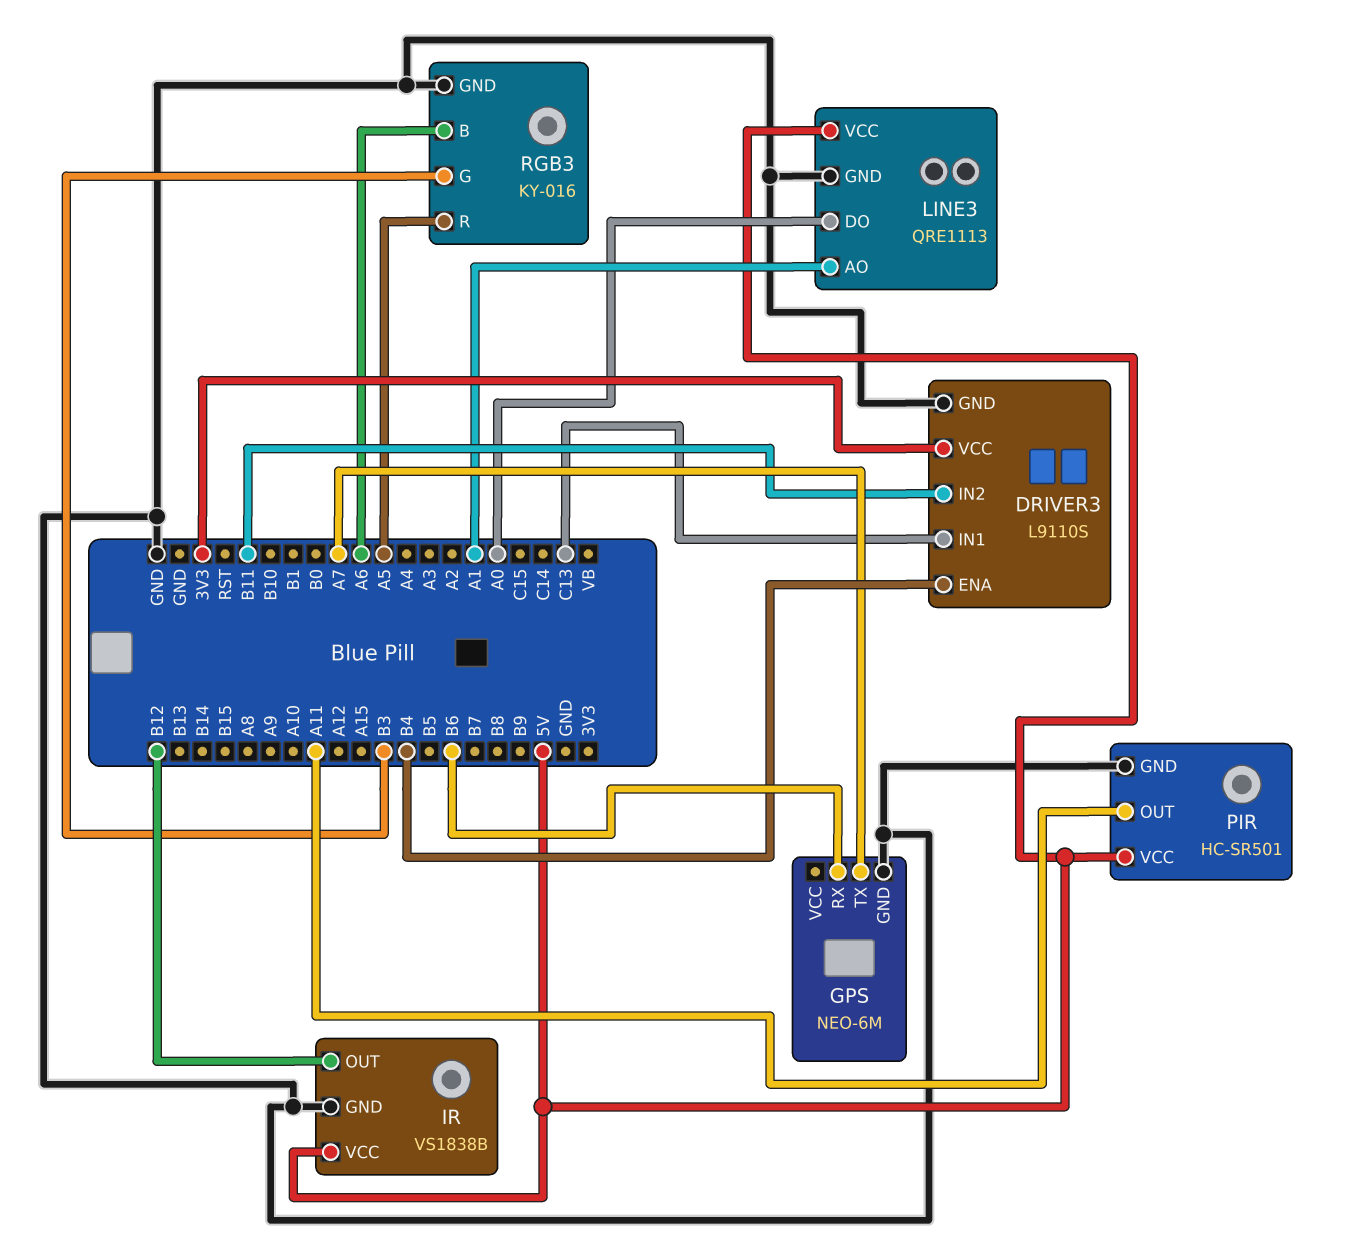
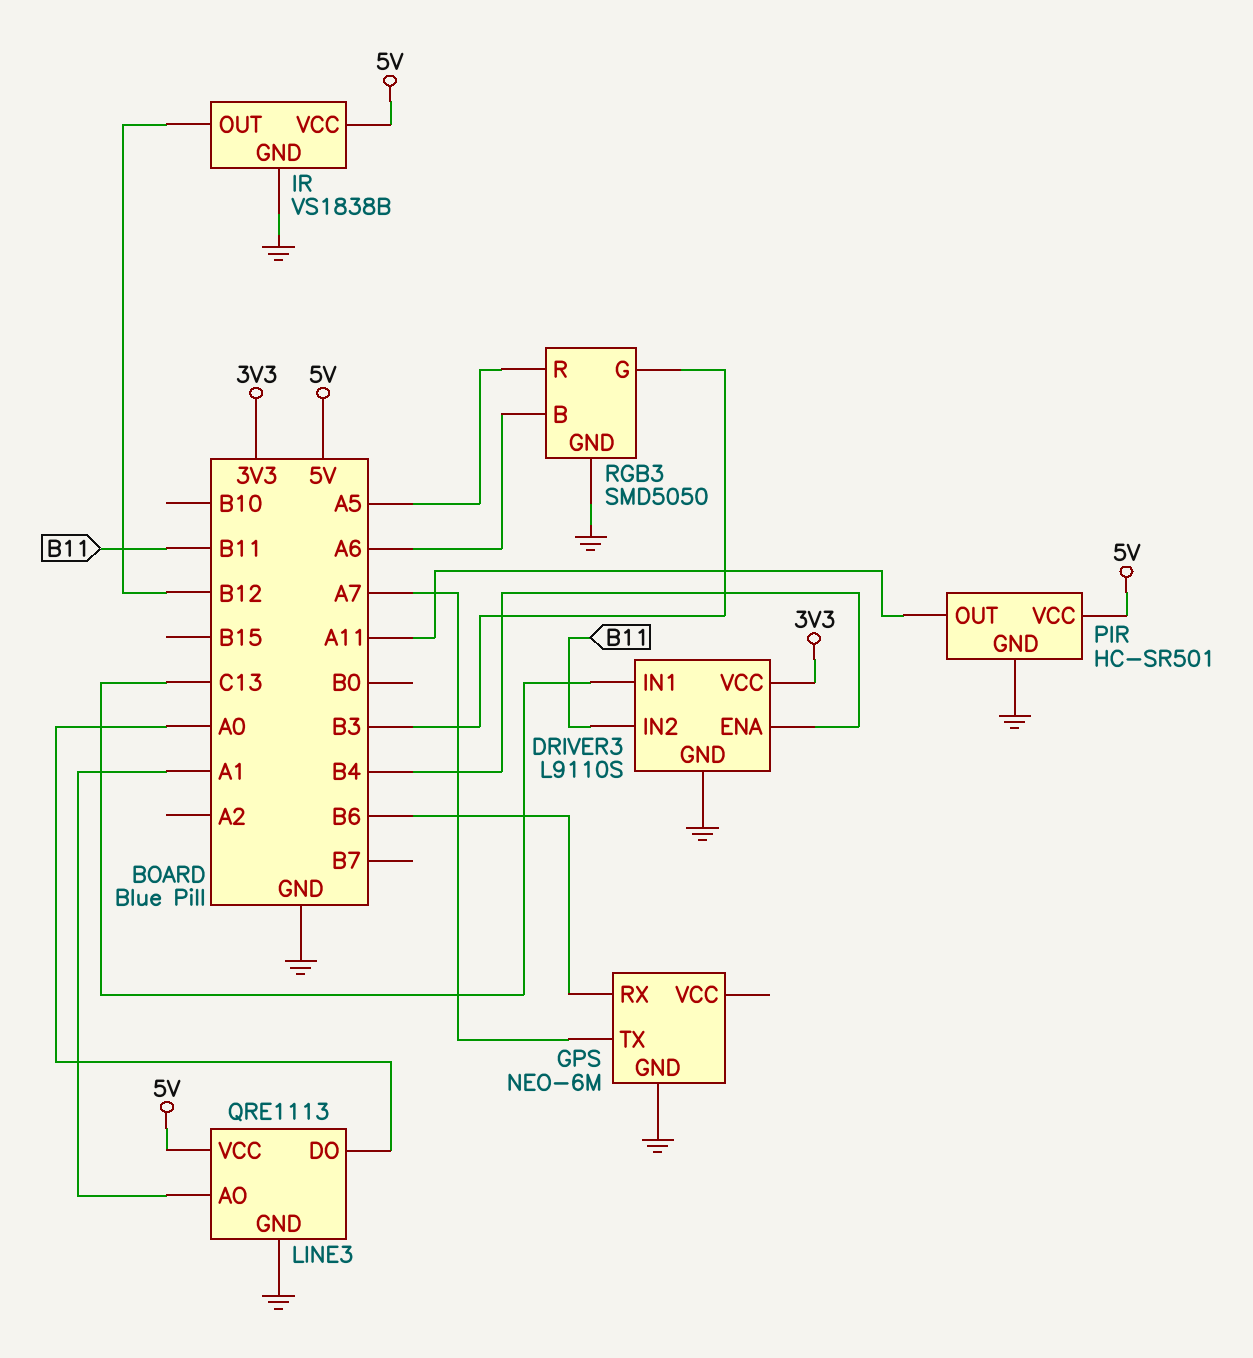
RGB3: KY-016 -> SMD5050

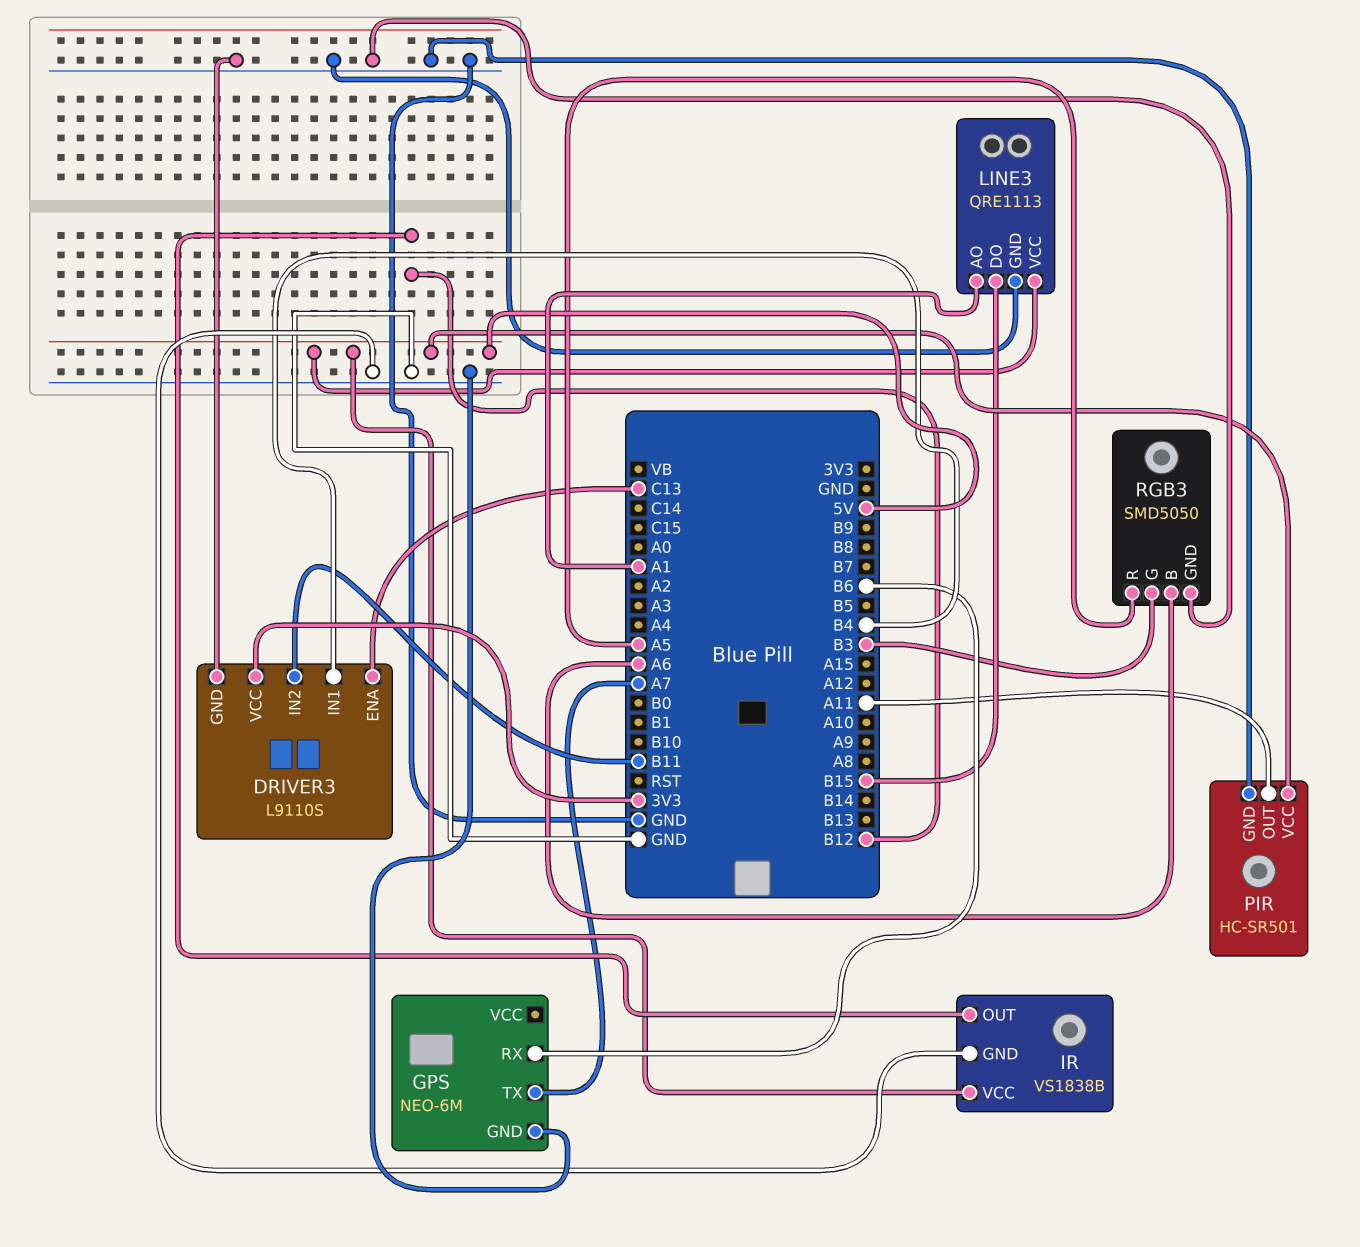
DRIVER3 pin ENA: B4 -> C13
DRIVER3 pin IN1: C13 -> B4
LINE3 pin DO: A0 -> B15

